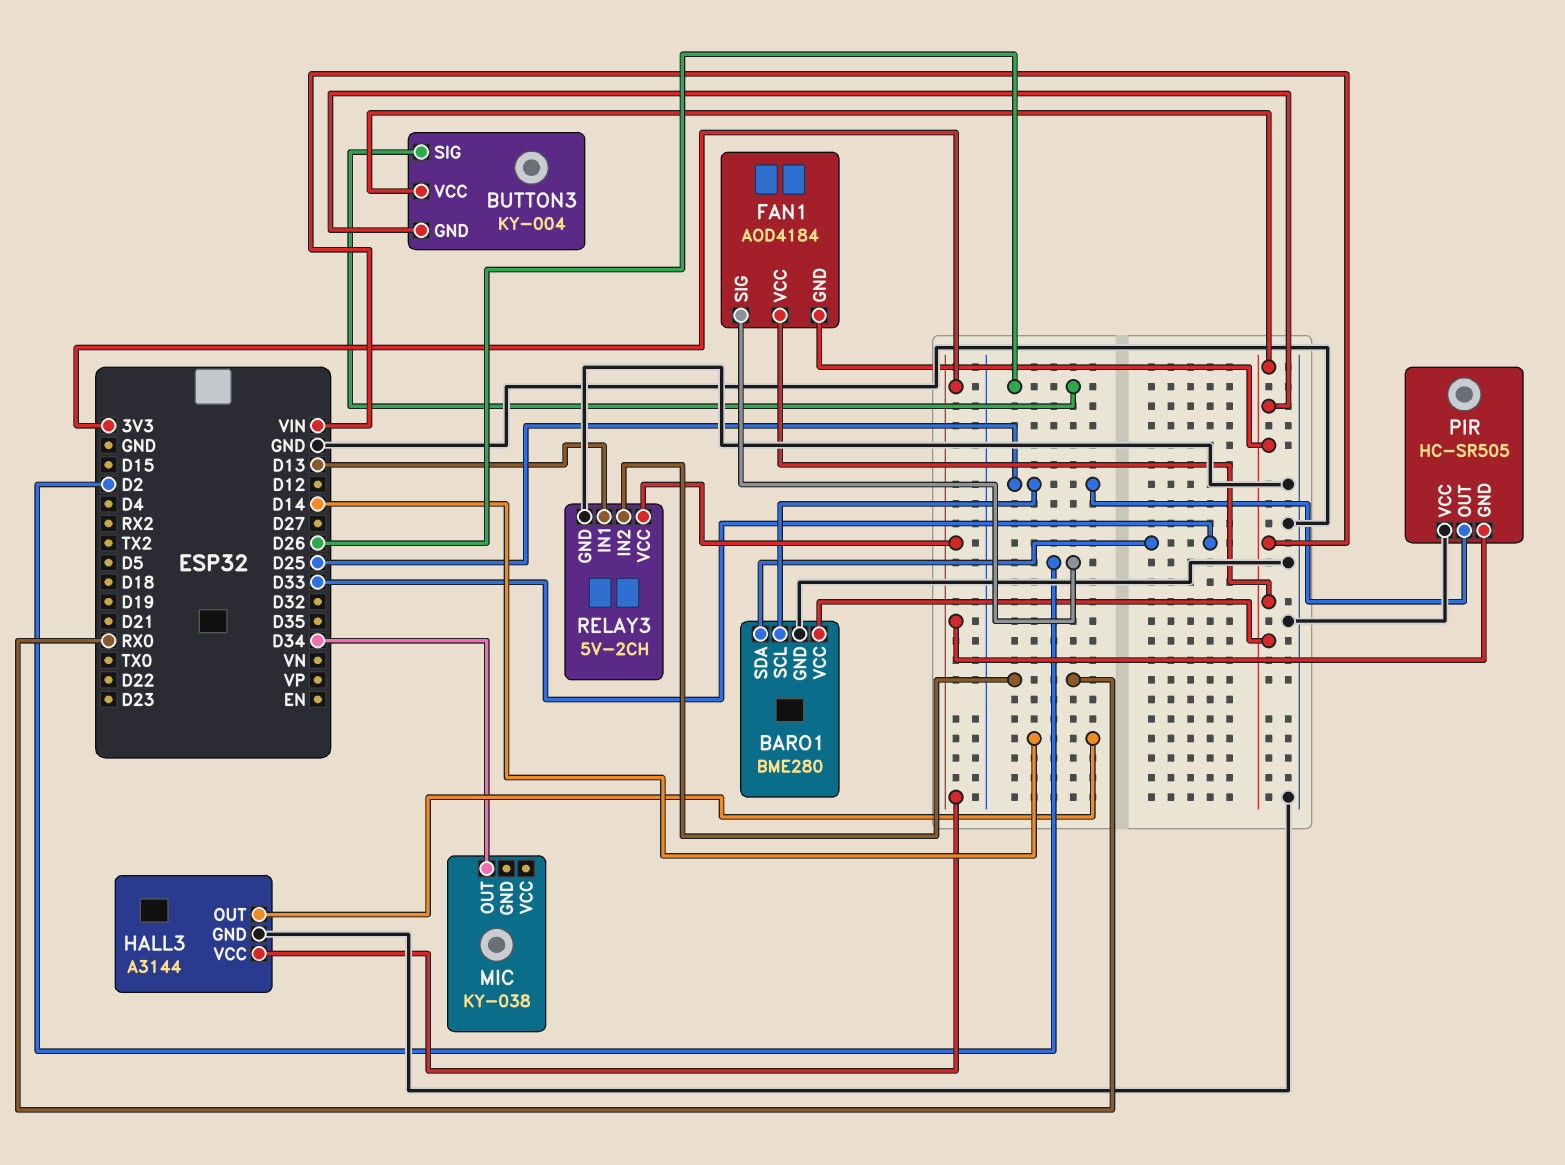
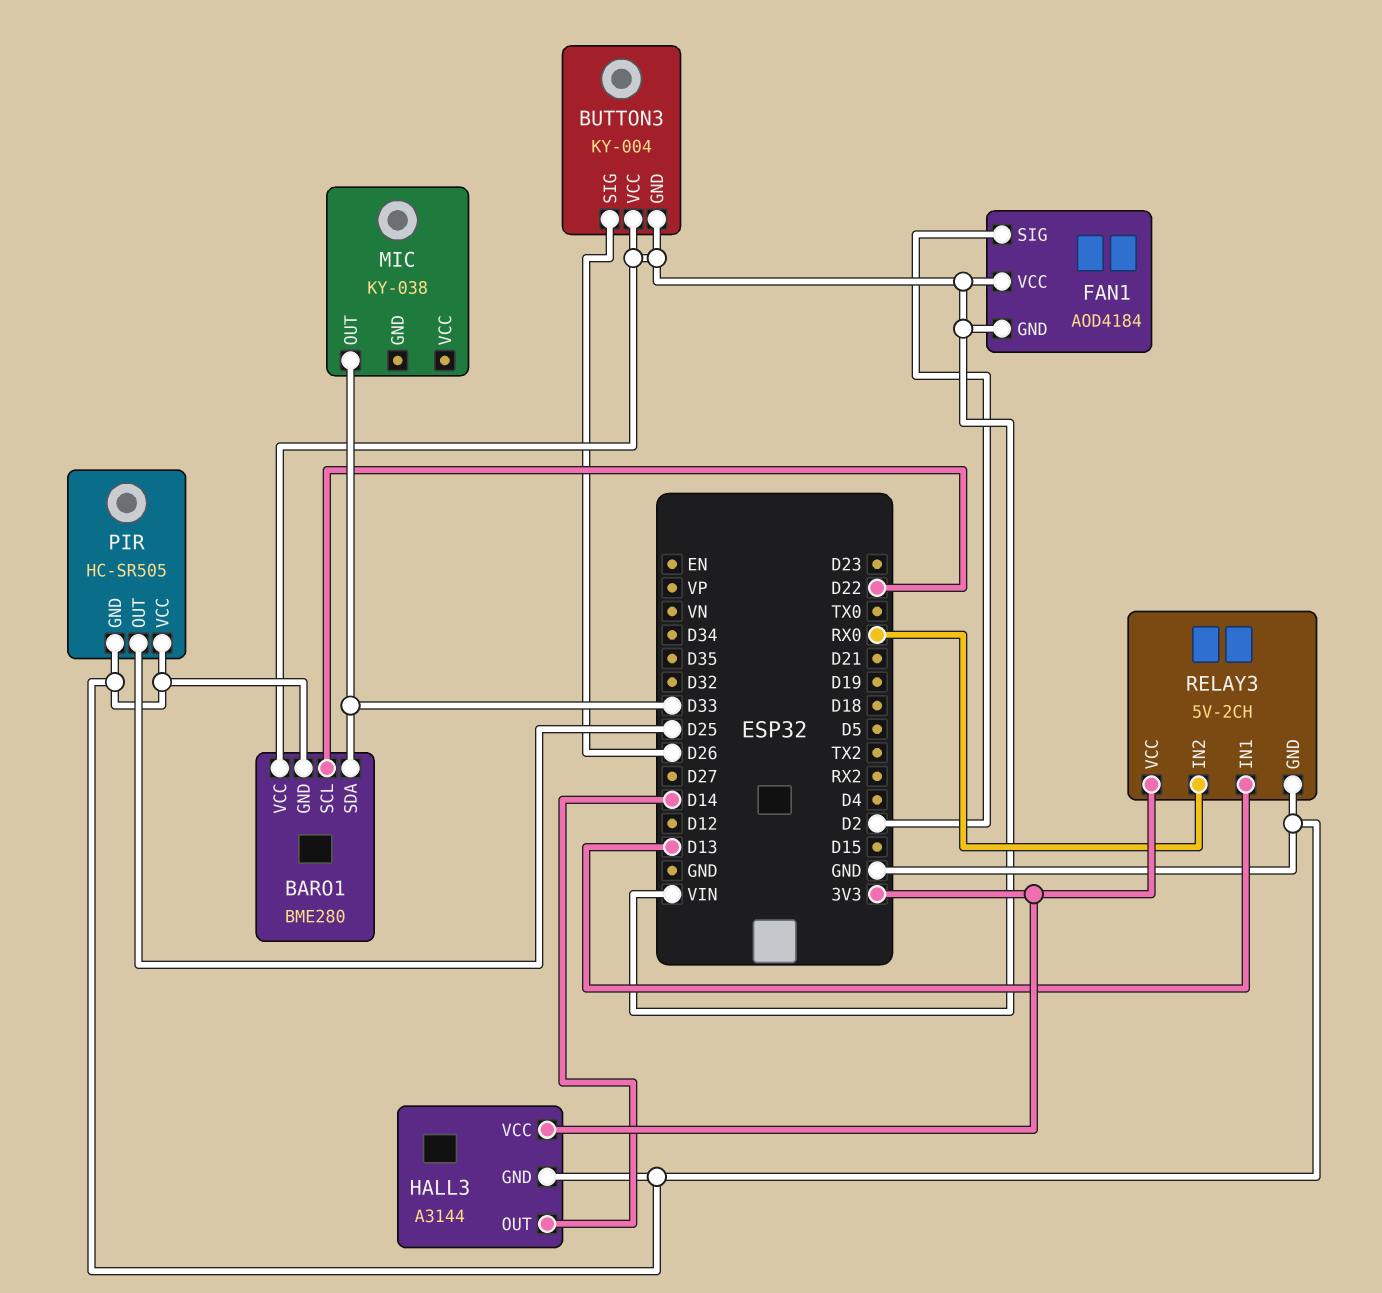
BARO1 pin SCL: D25 -> D22
MIC pin OUT: D34 -> D33
PIR pin GND: 3V3 -> GND

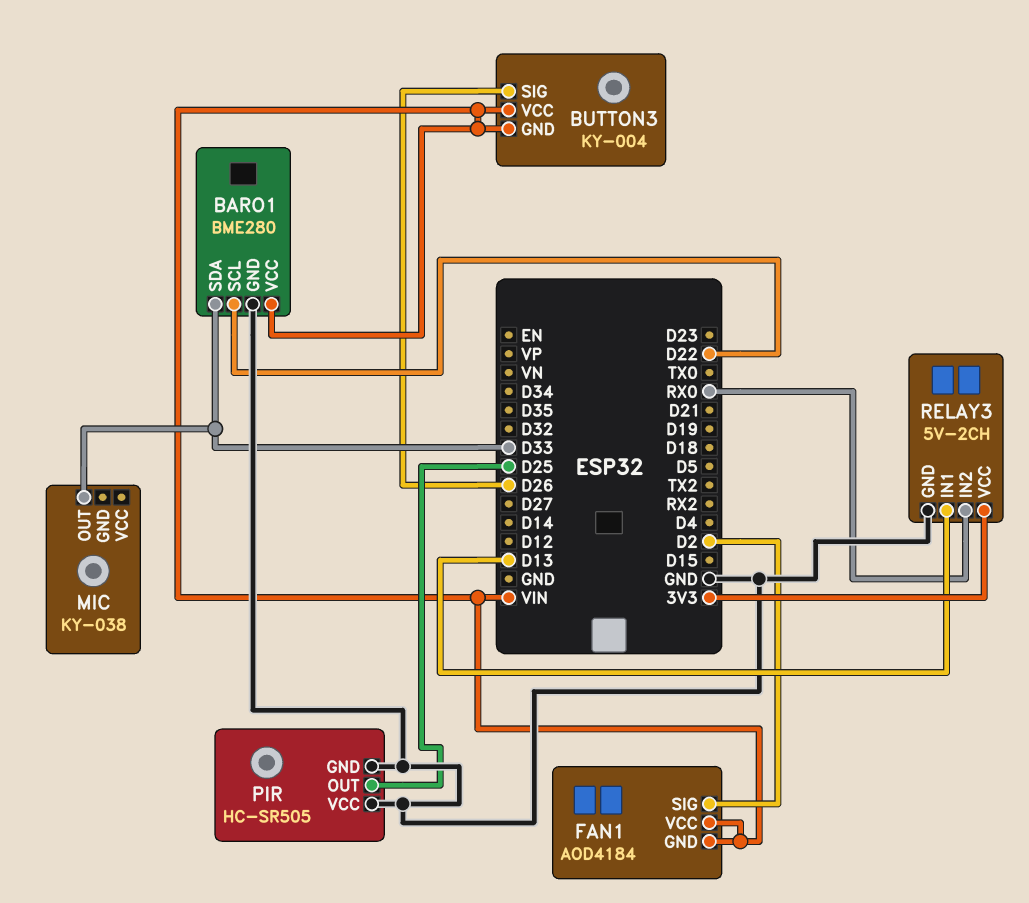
HALL3: A3144 -> none
HALL3 pin GND: GND -> none
HALL3 pin OUT: D14 -> none
HALL3 pin VCC: 3V3 -> none

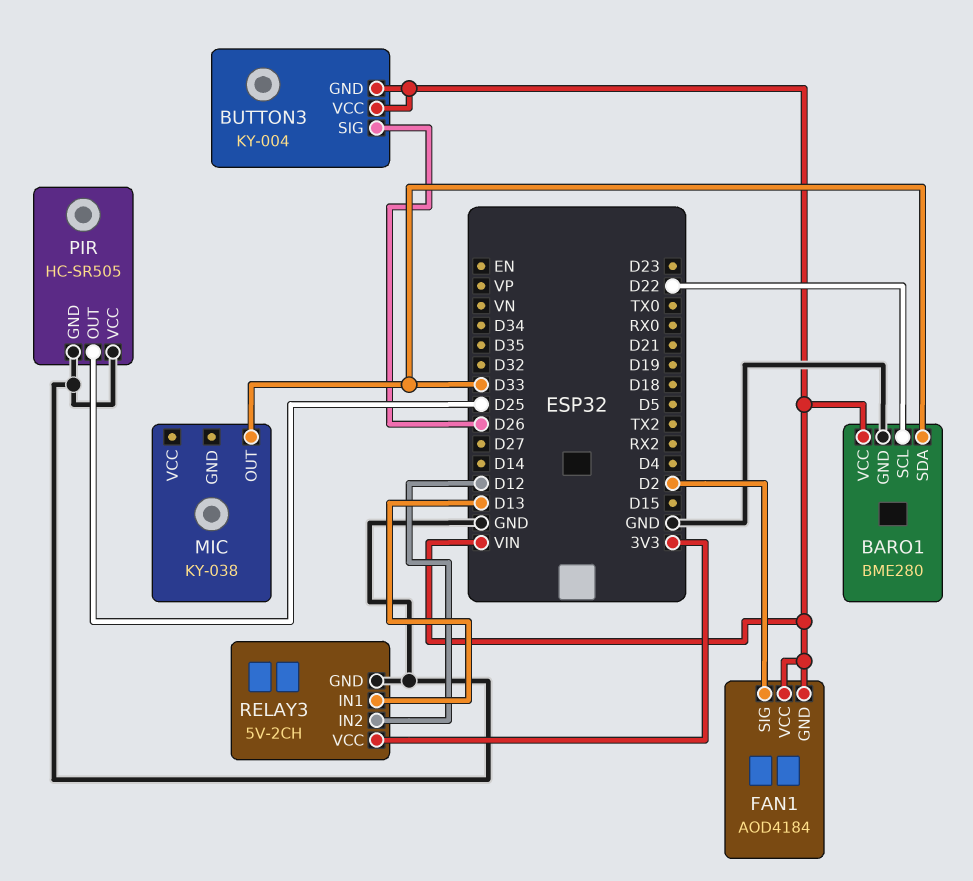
RELAY3 pin IN2: RX0 -> D12

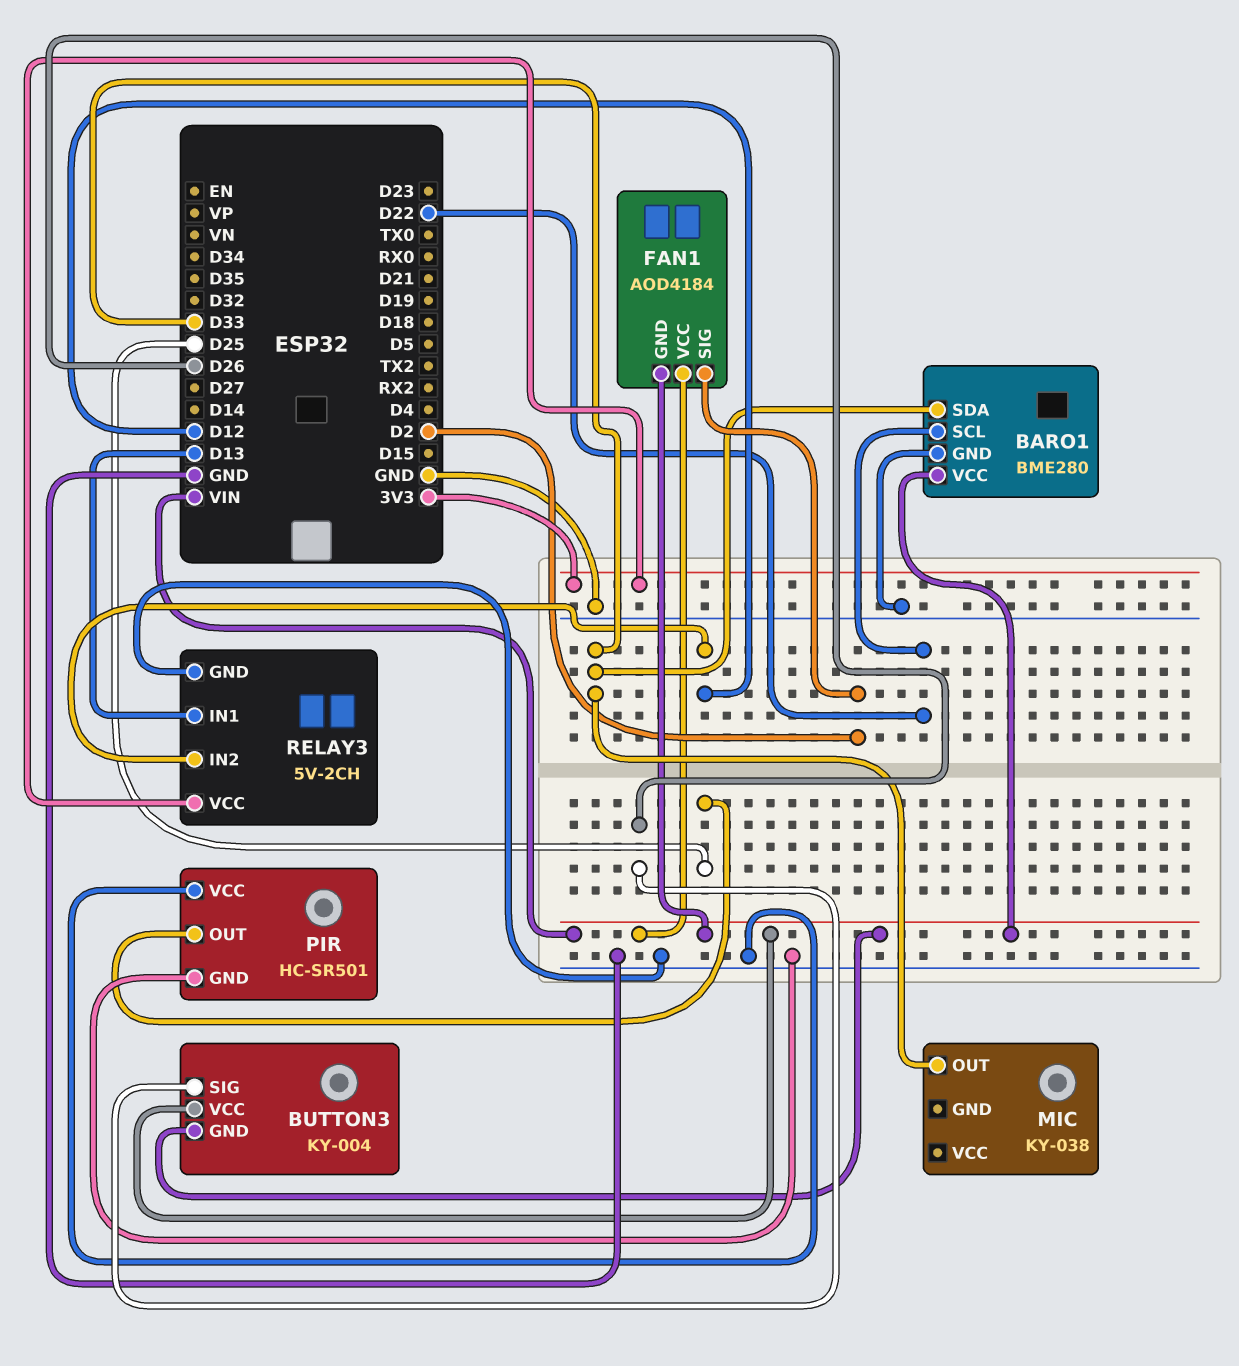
PIR: HC-SR505 -> HC-SR501

